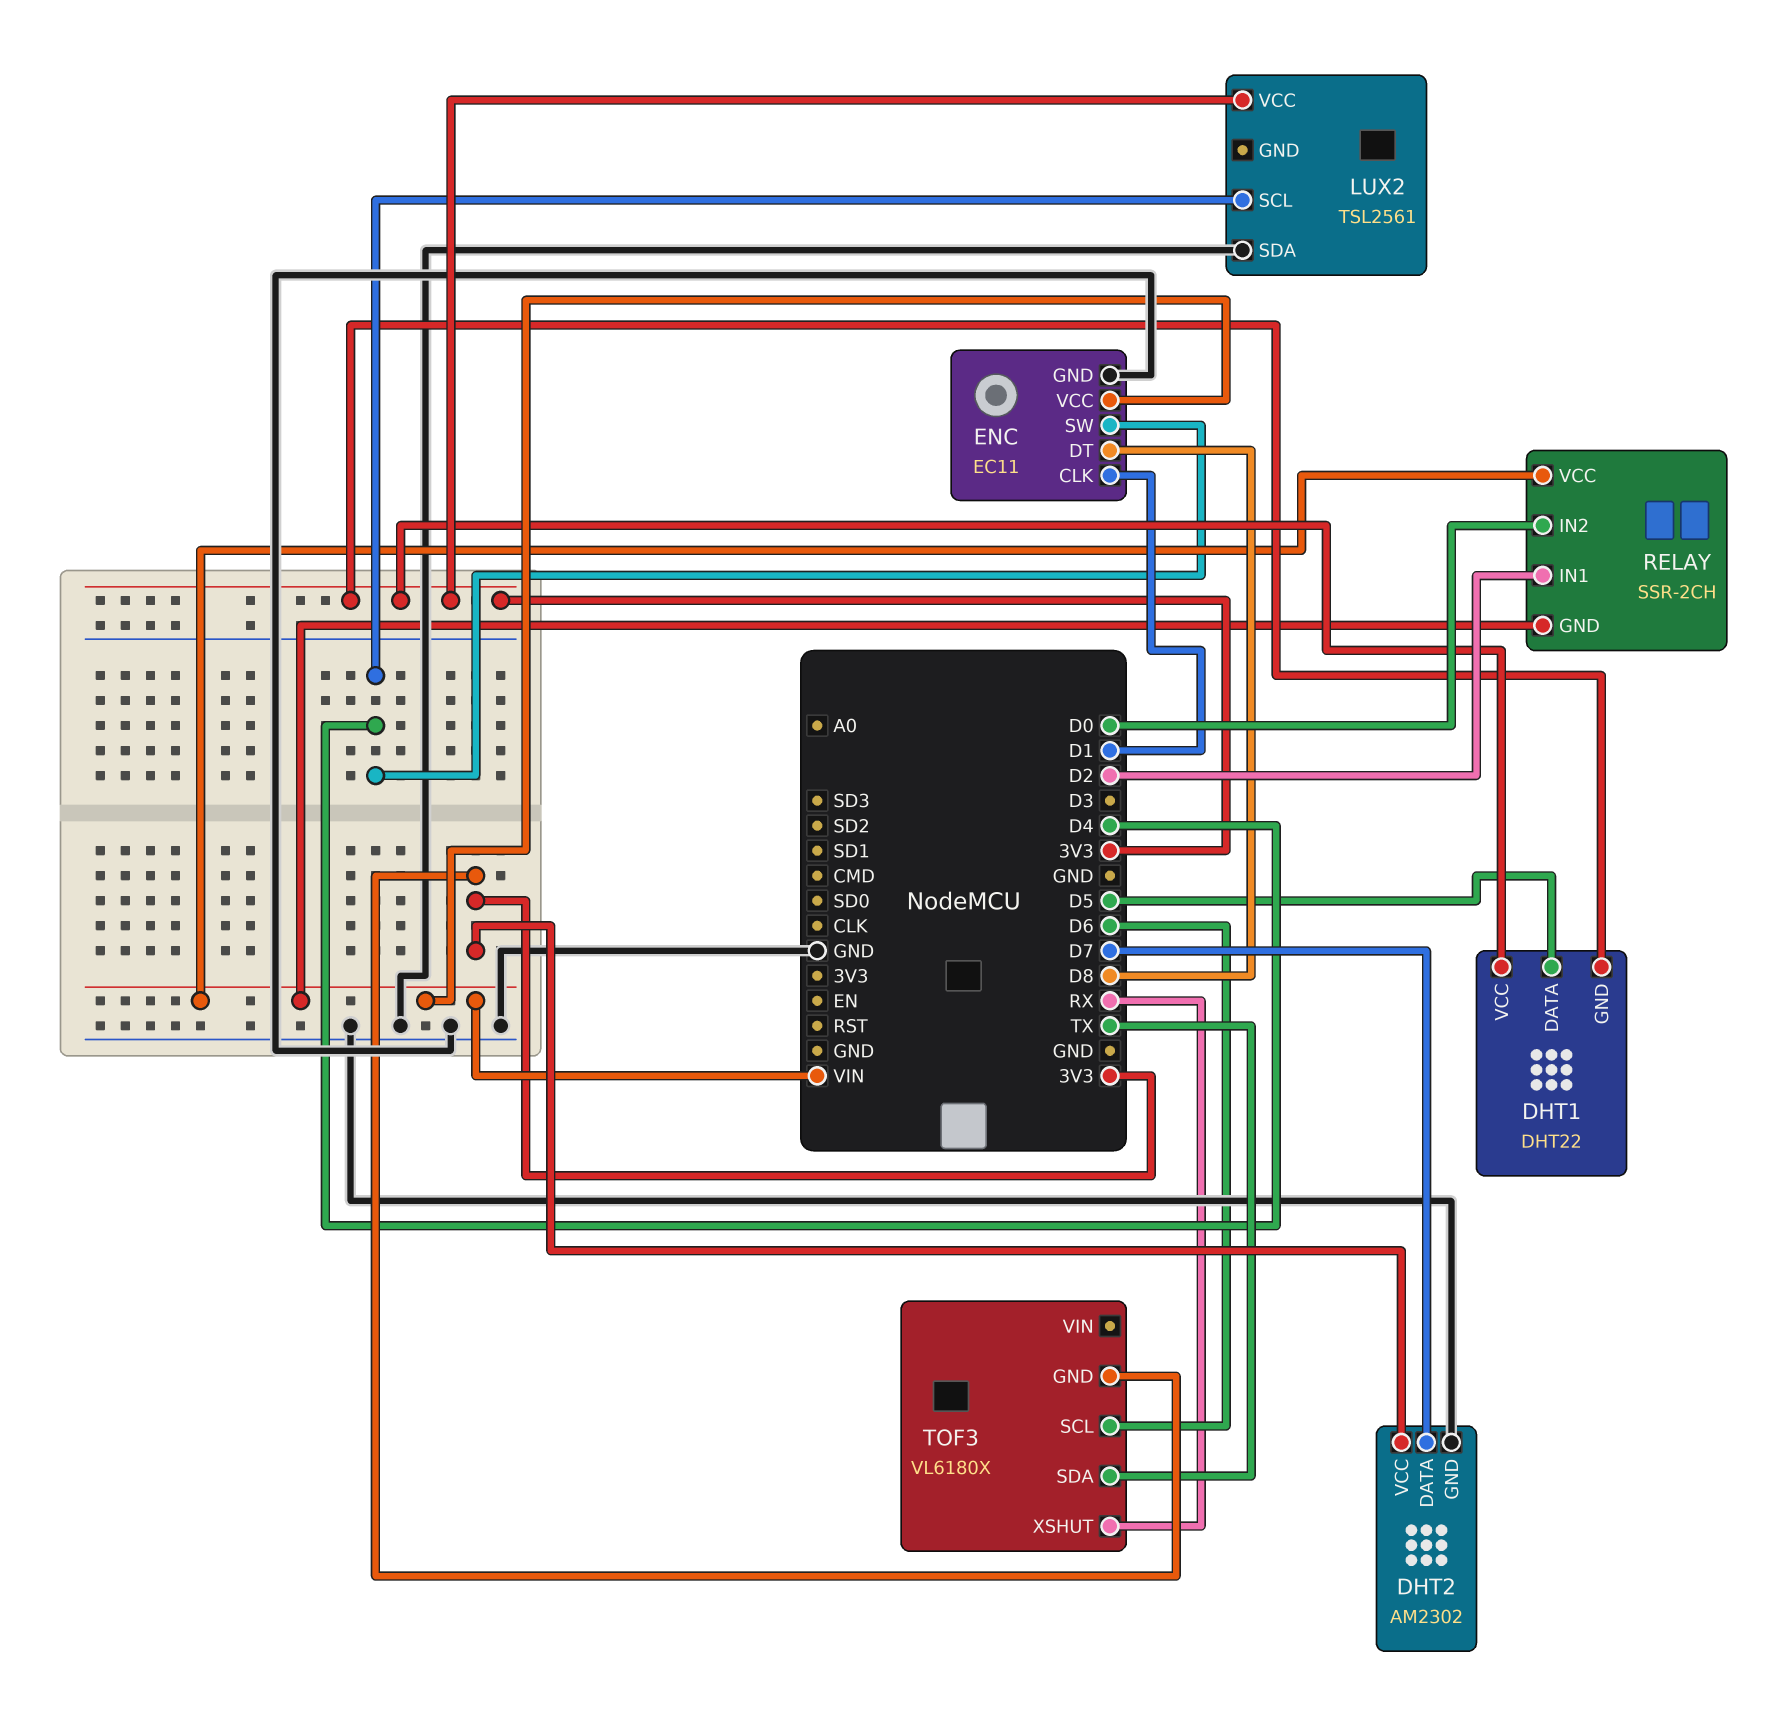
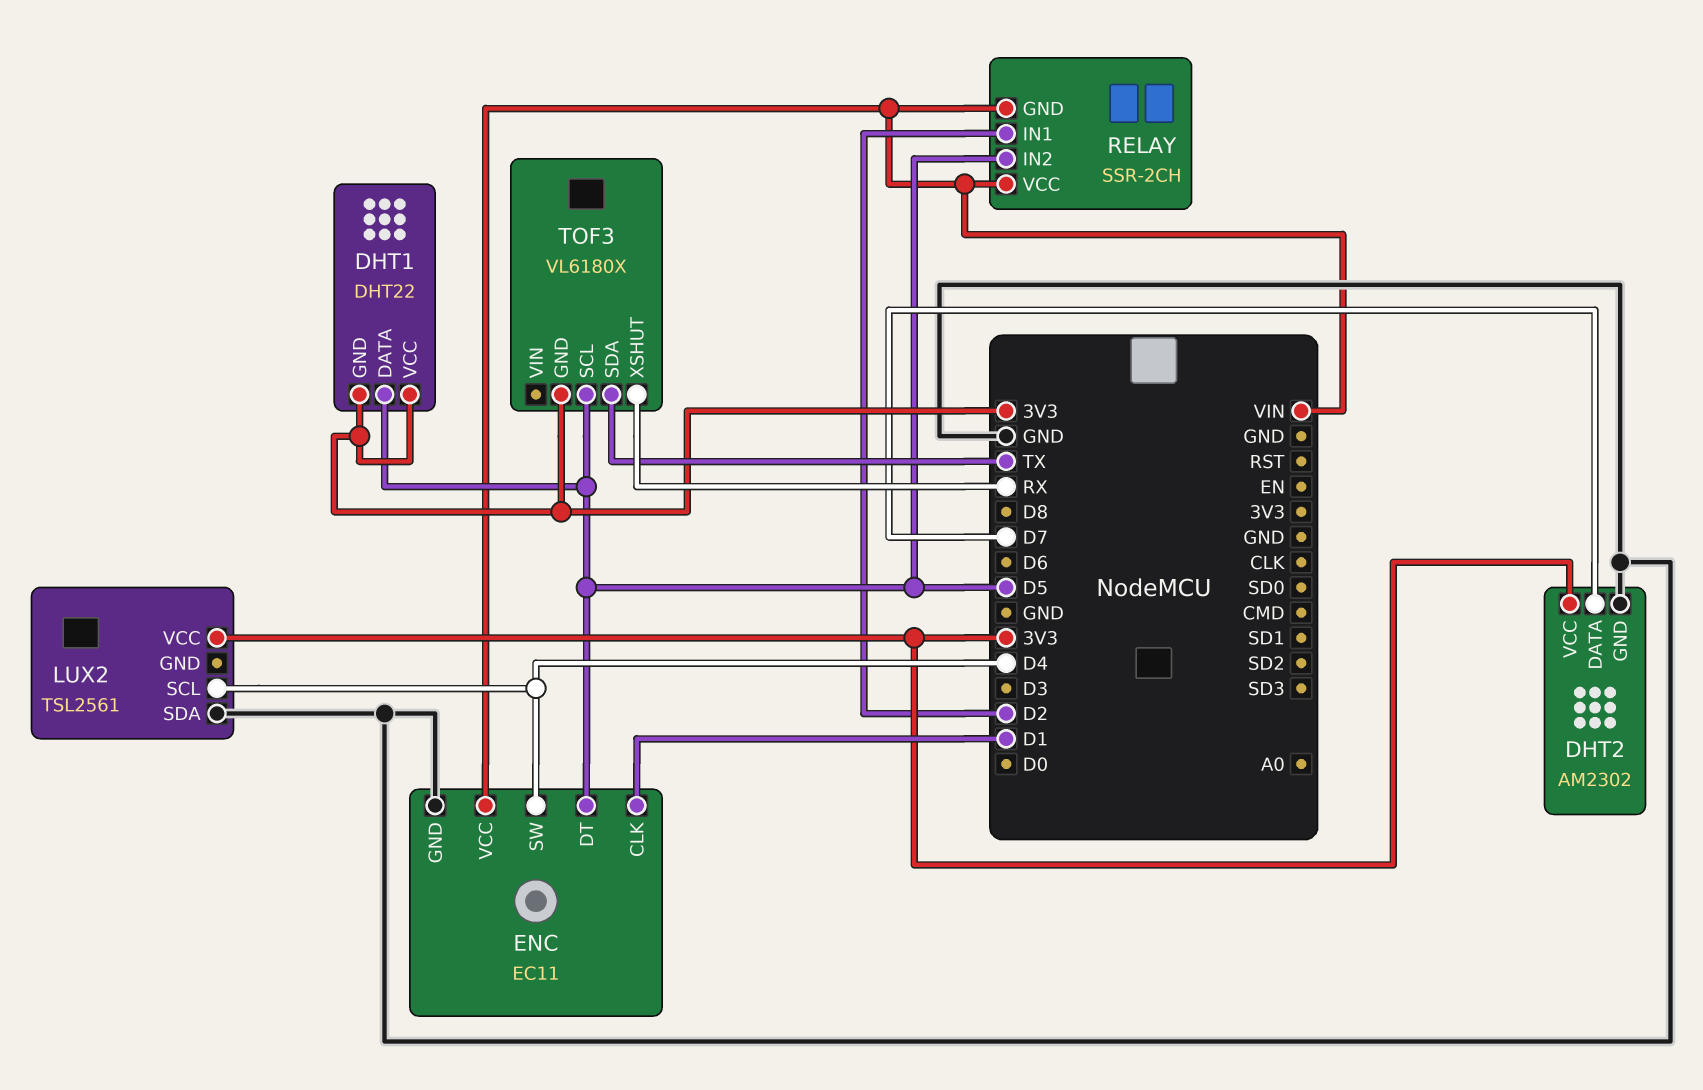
ENC pin DT: D8 -> D5
RELAY pin IN2: D0 -> D5
TOF3 pin SCL: D6 -> D5

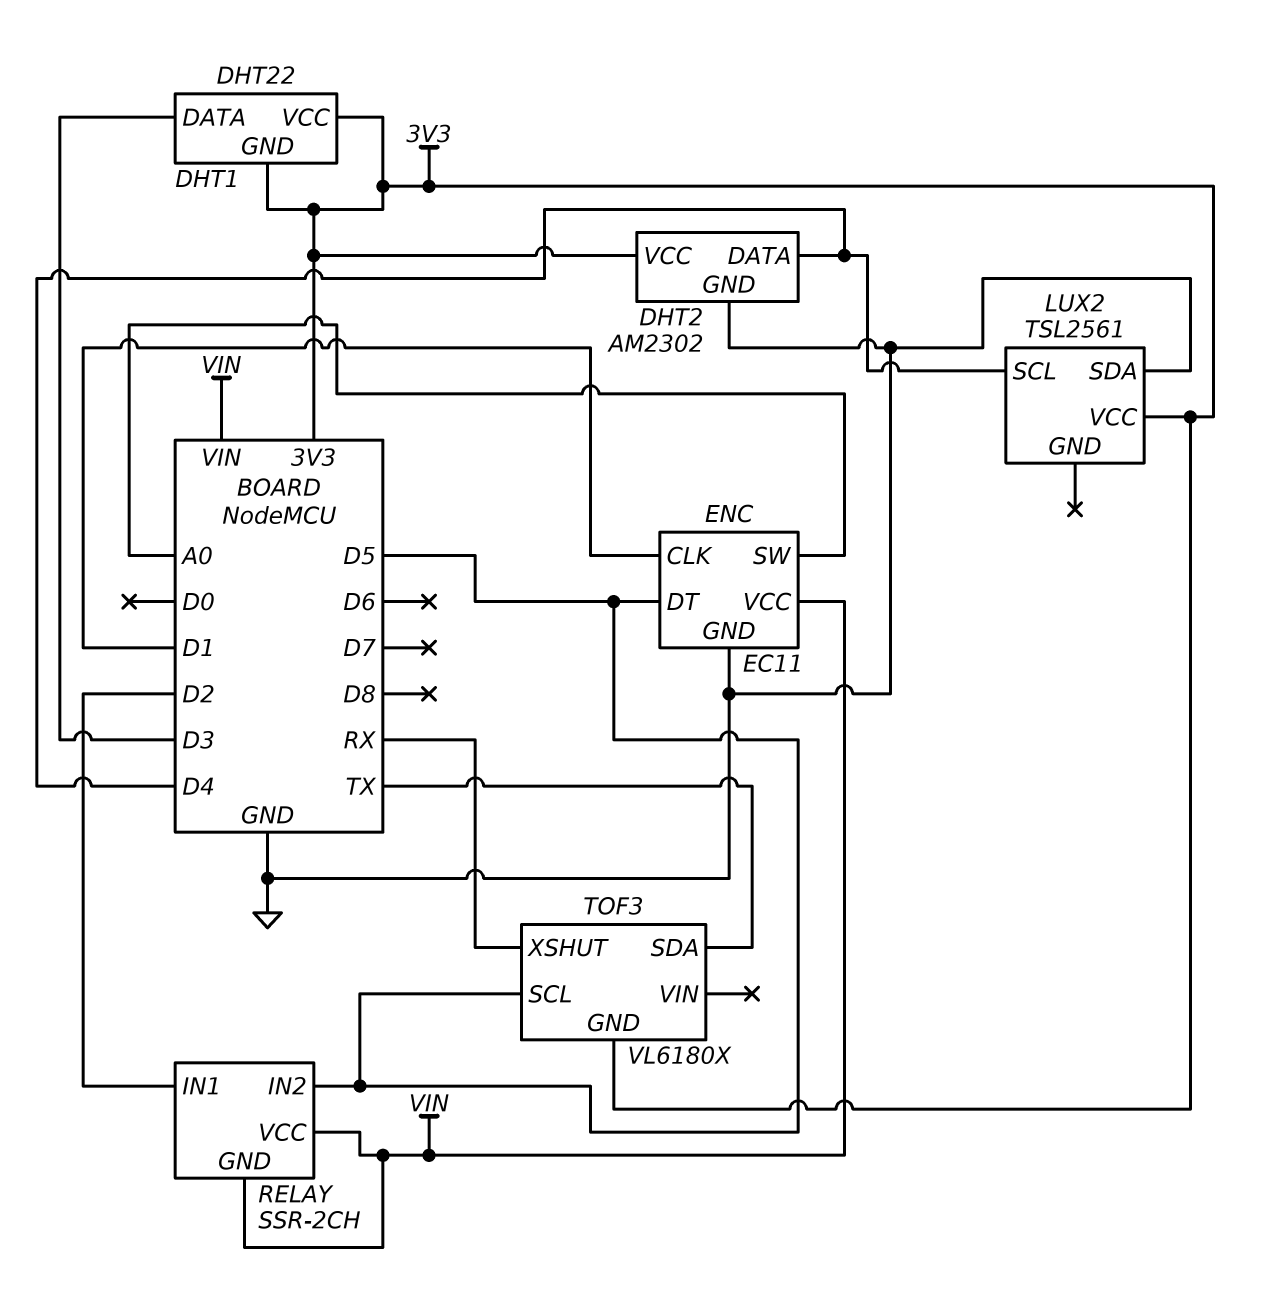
DHT1 pin DATA: D5 -> D3
DHT2 pin DATA: D7 -> D4
ENC pin SW: D4 -> A0

